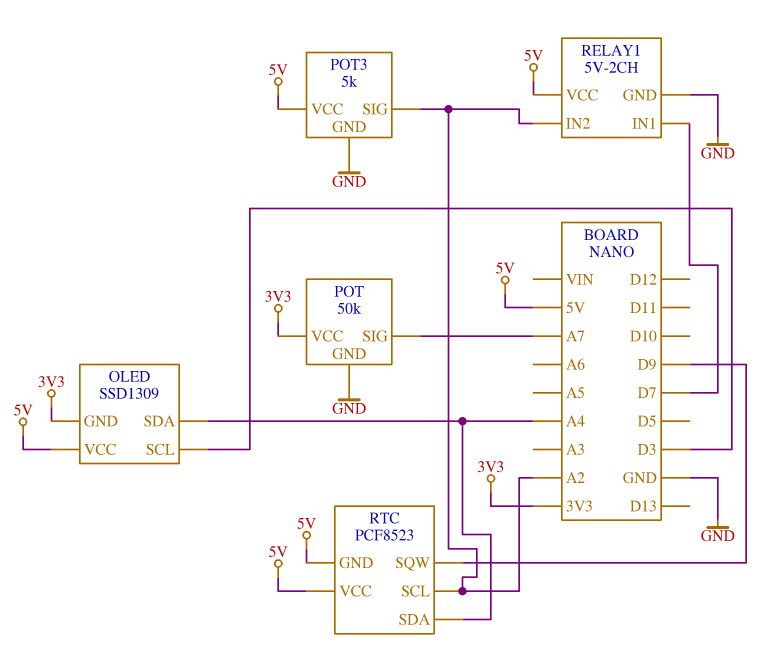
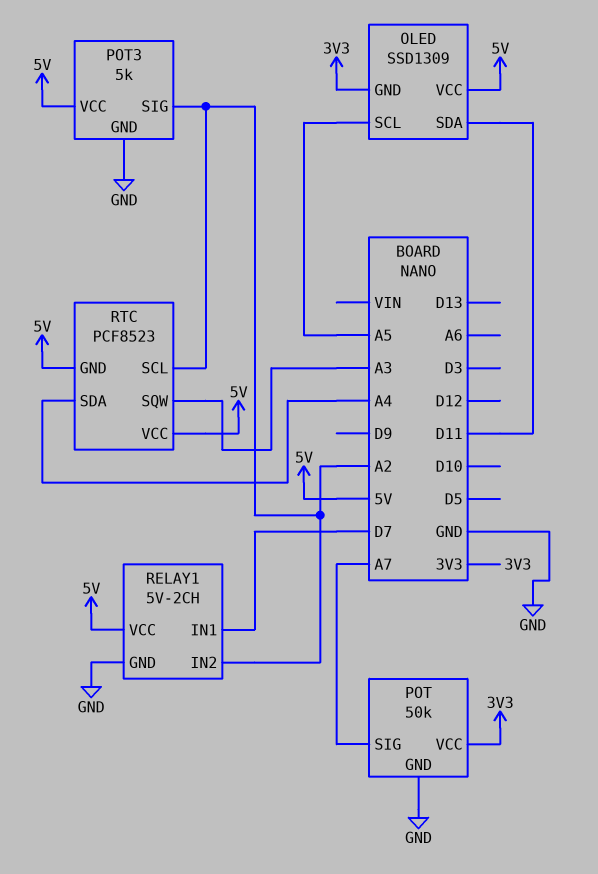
OLED pin SCL: D3 -> A5
OLED pin SDA: A4 -> D11
RTC pin SQW: D9 -> A3

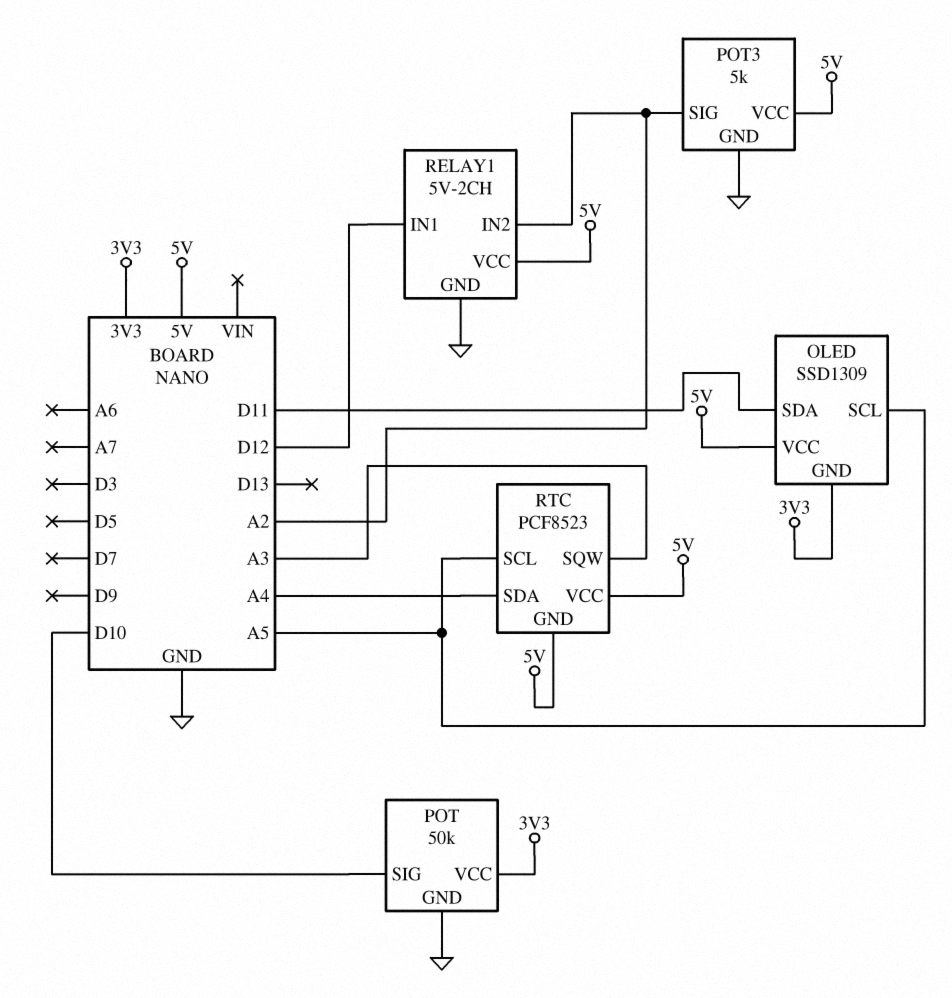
POT pin SIG: A7 -> D10
RELAY1 pin IN1: D7 -> D12
RTC pin SCL: A2 -> A5

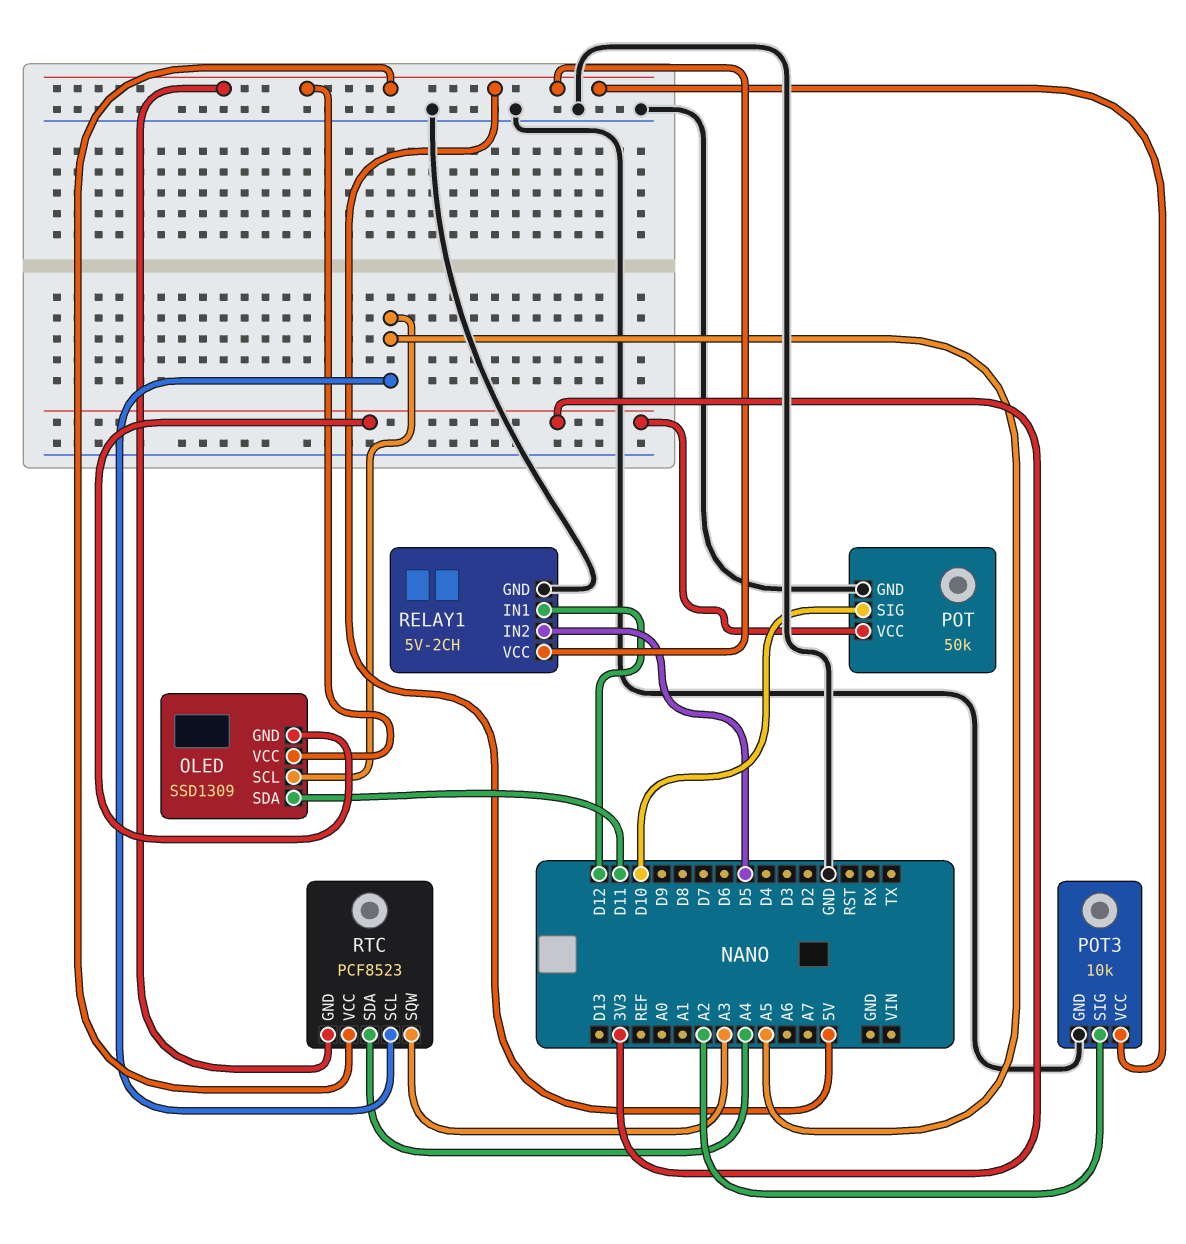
POT3: 5k -> 10k
RELAY1 pin IN2: A2 -> D5

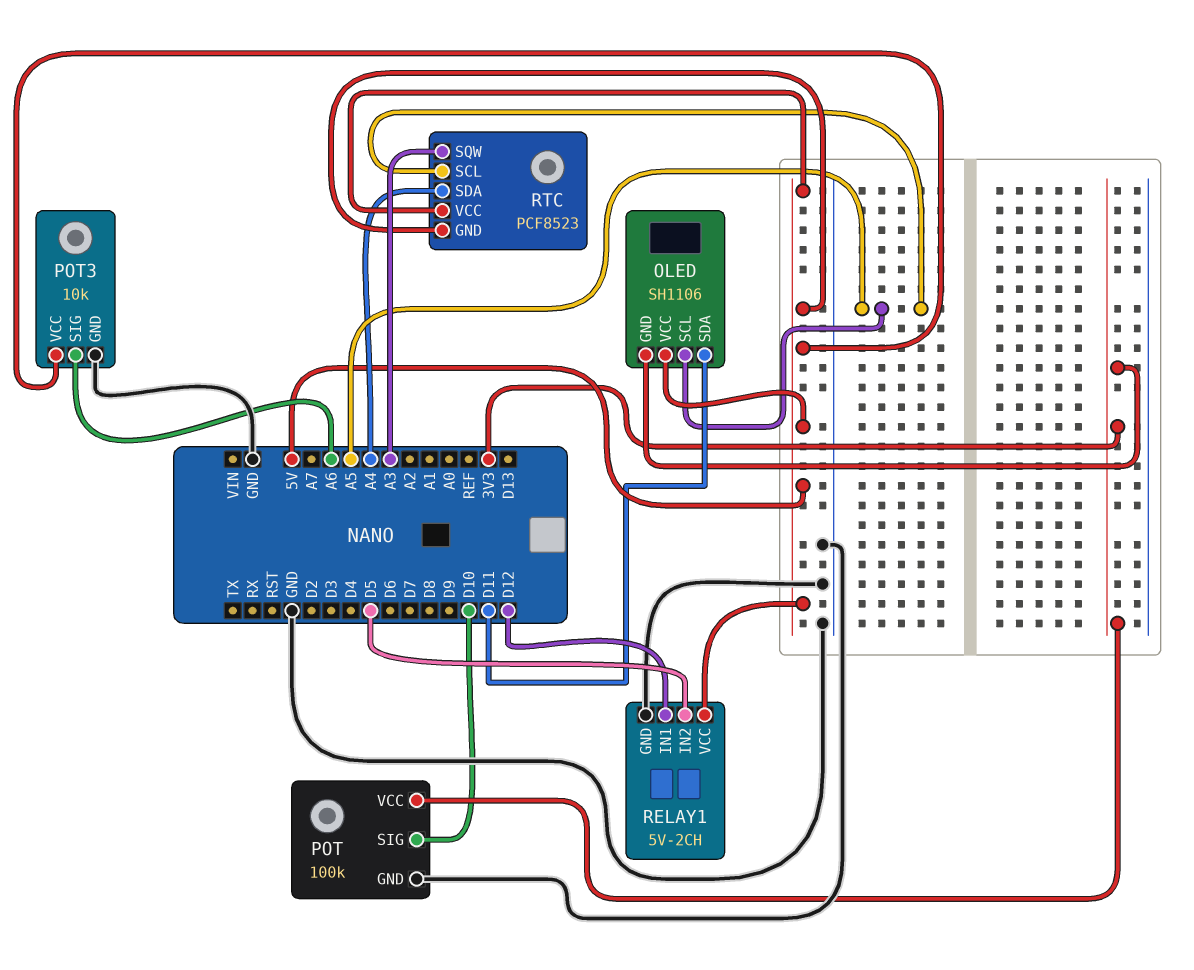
OLED: SSD1309 -> SH1106
POT: 50k -> 100k
POT3 pin SIG: A2 -> A6

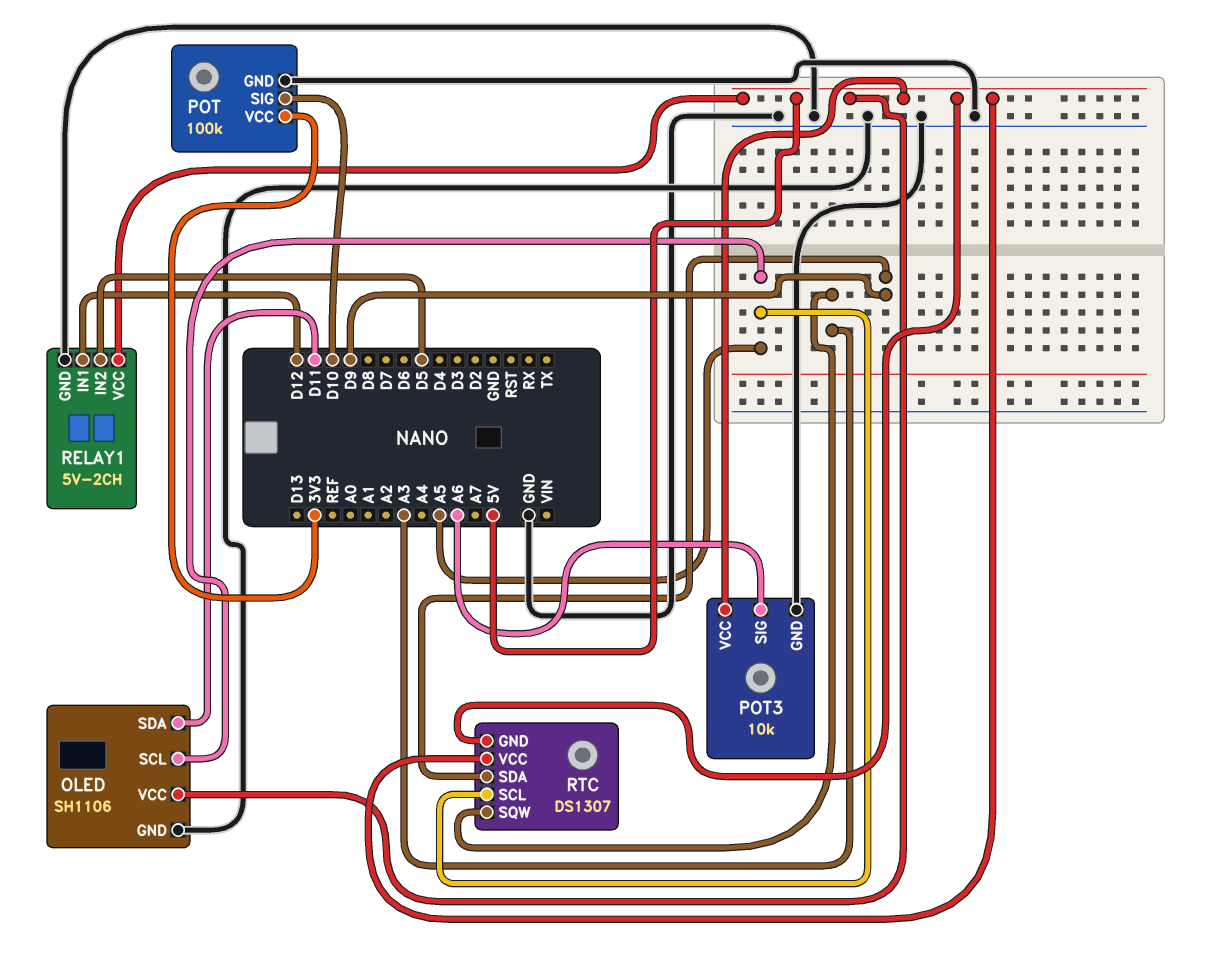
OLED pin GND: 3V3 -> GND
RTC: PCF8523 -> DS1307
RTC pin SDA: A4 -> D9

